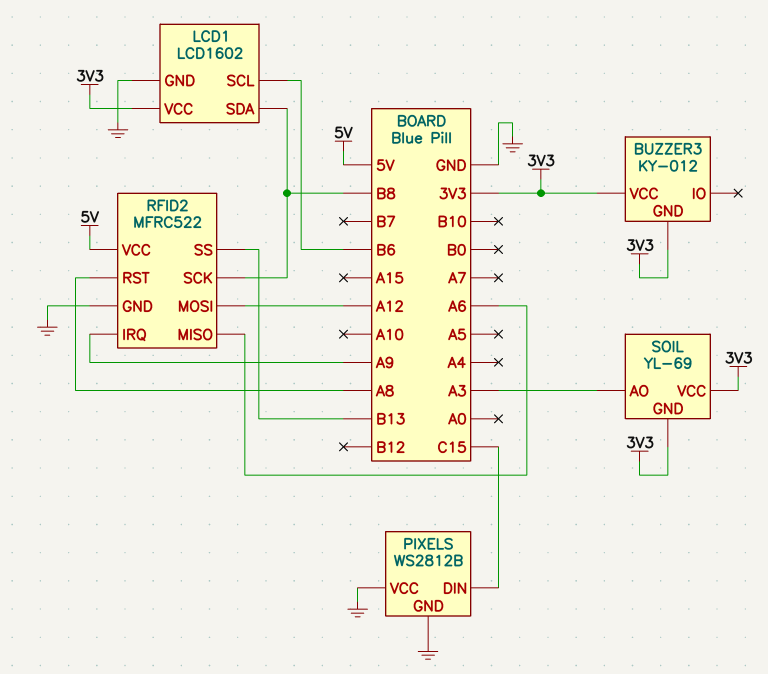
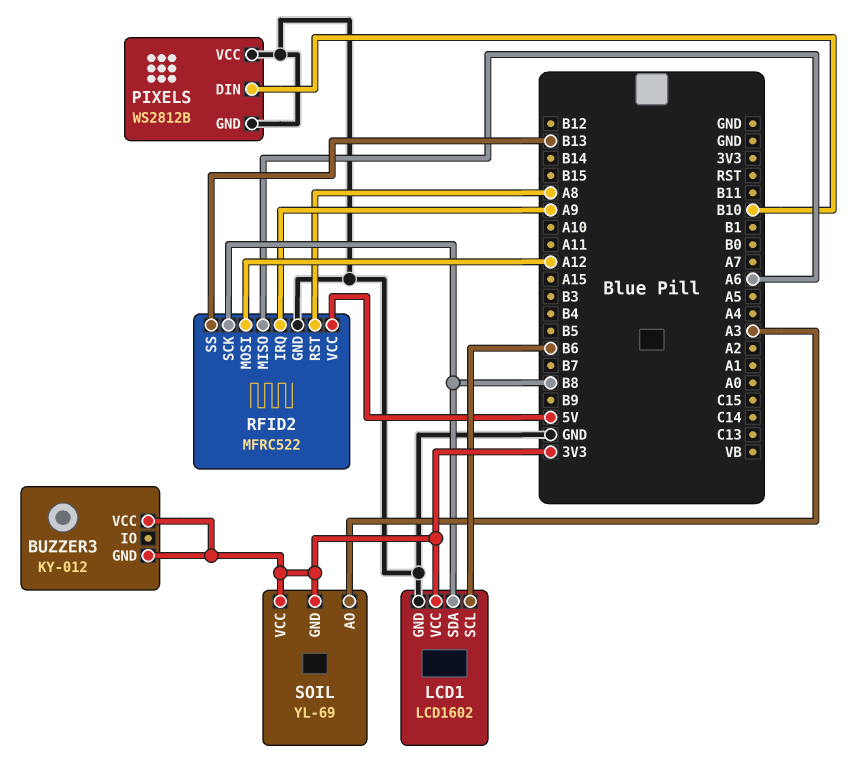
PIXELS pin DIN: C15 -> B10

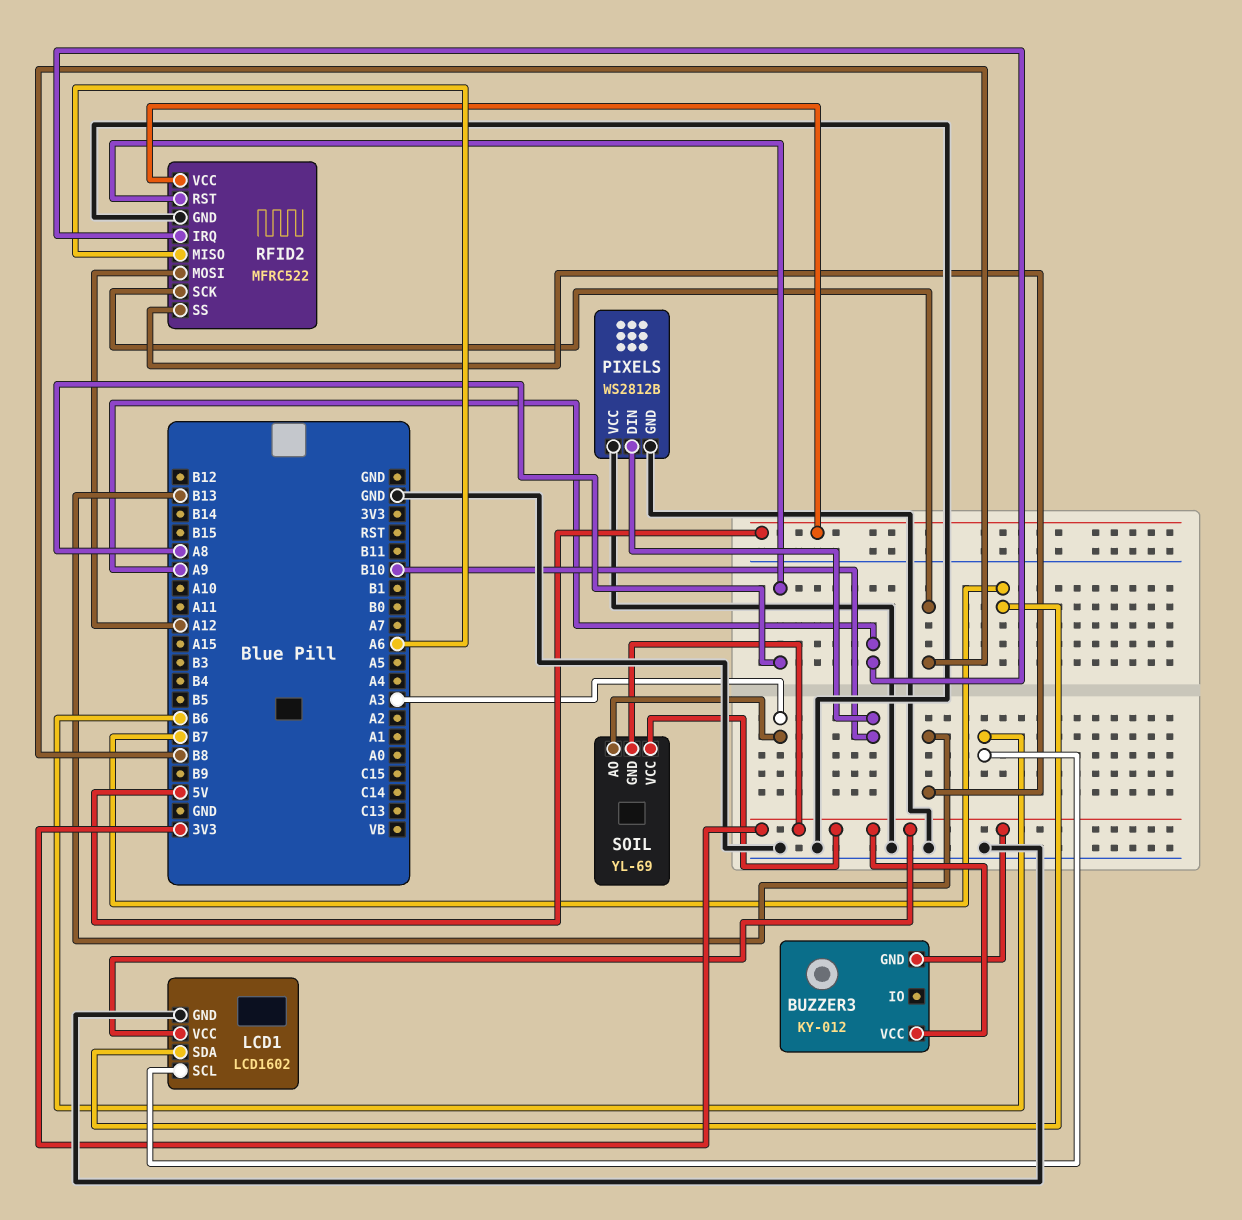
LCD1 pin SDA: B8 -> B7

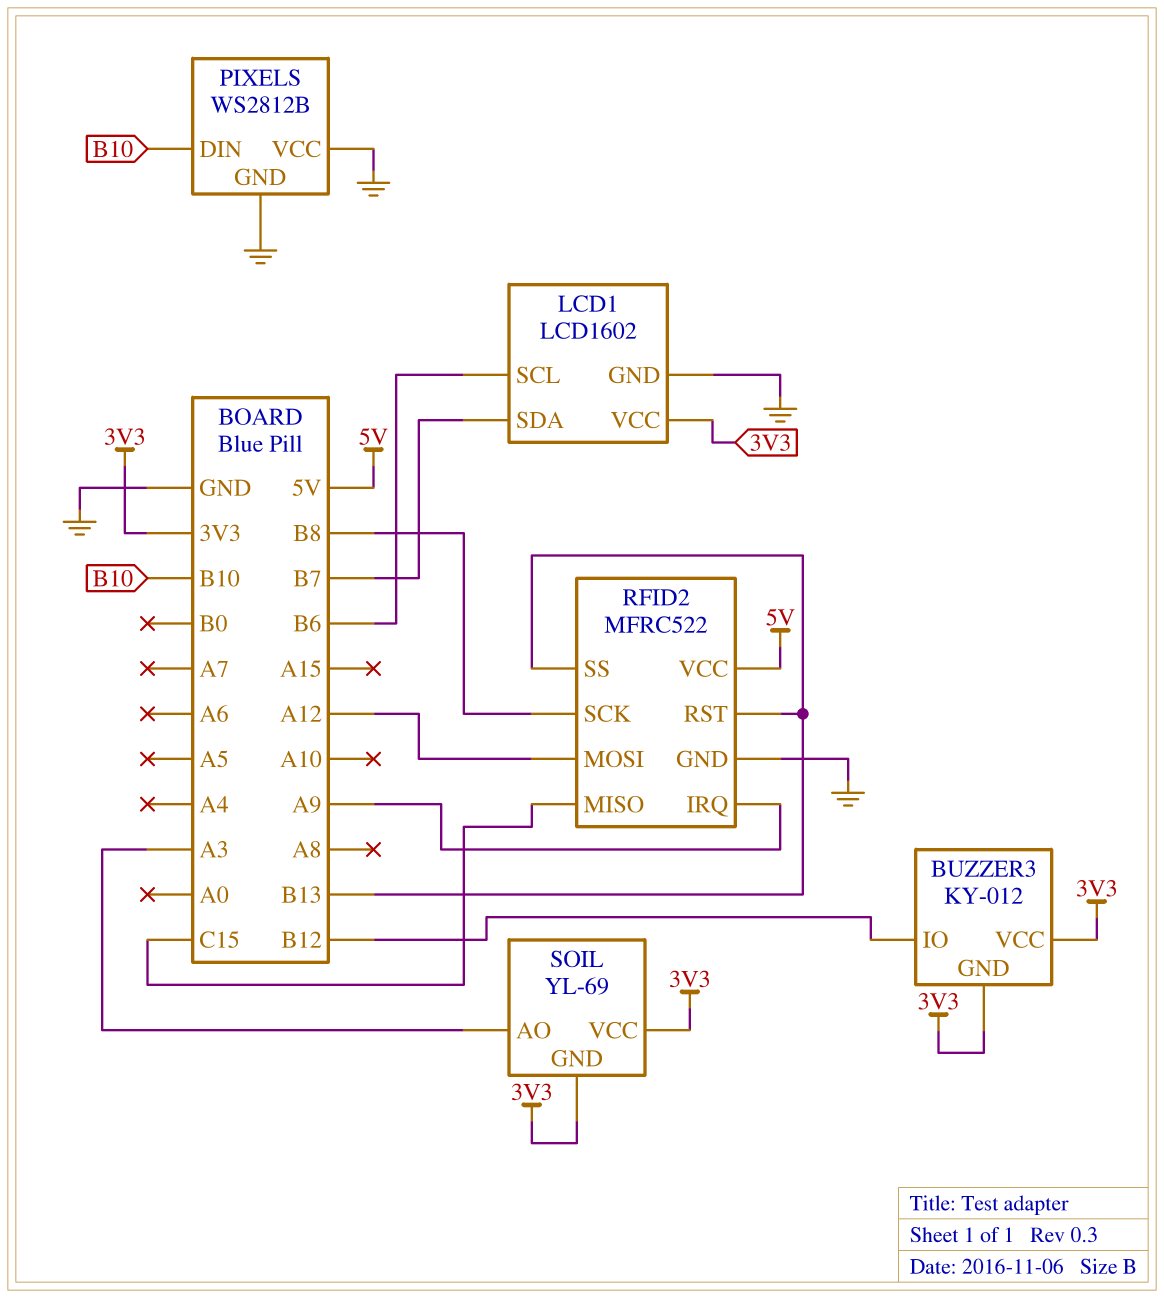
BUZZER3 pin IO: none -> B12
RFID2 pin MISO: A6 -> C15
RFID2 pin RST: A8 -> B13

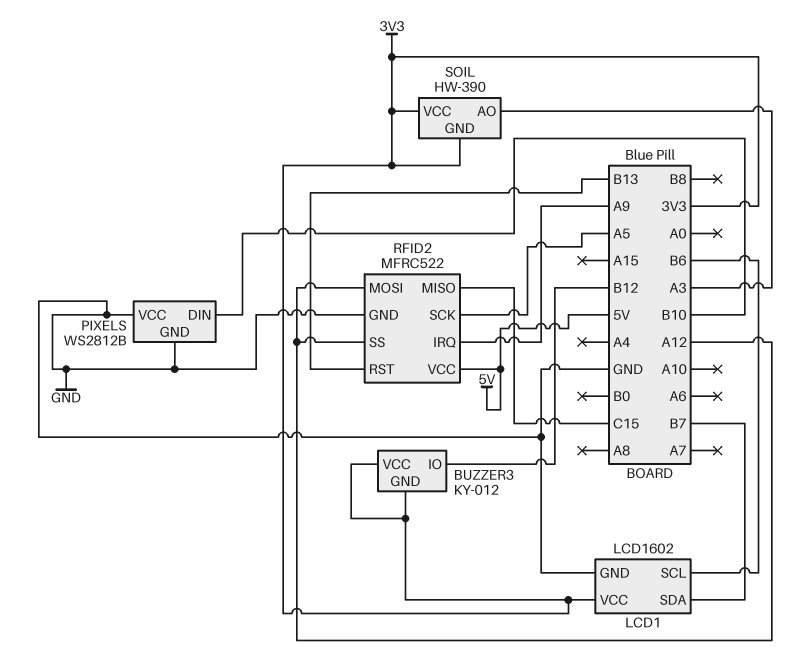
RFID2 pin SCK: B8 -> A5
RFID2 pin SS: B13 -> A12
SOIL: YL-69 -> HW-390

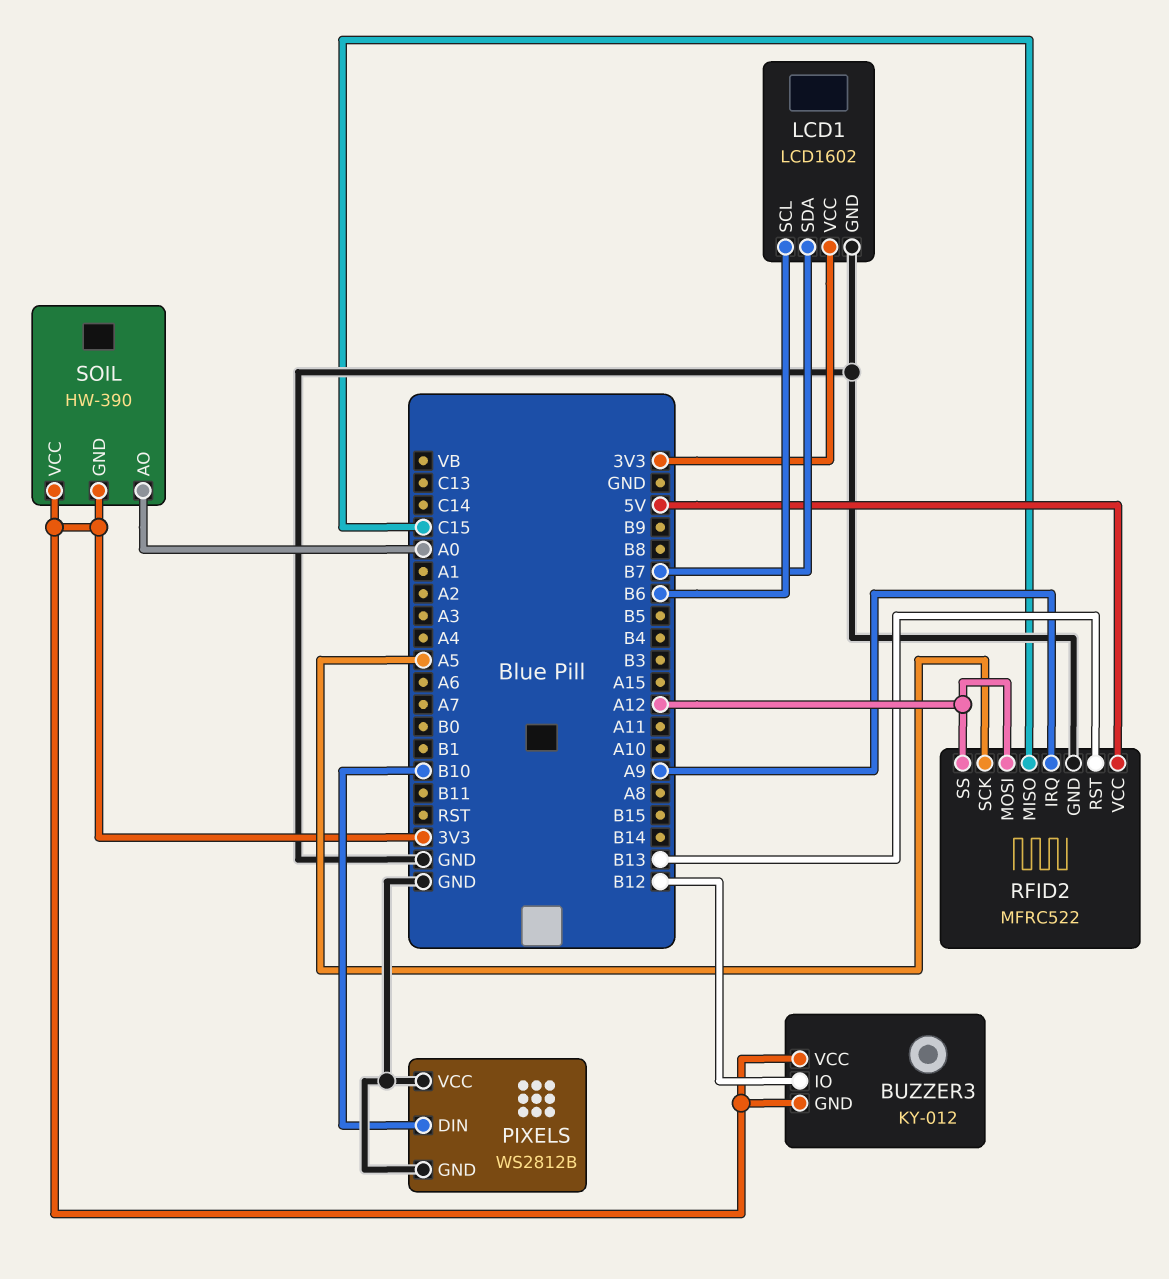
SOIL pin AO: A3 -> A0

